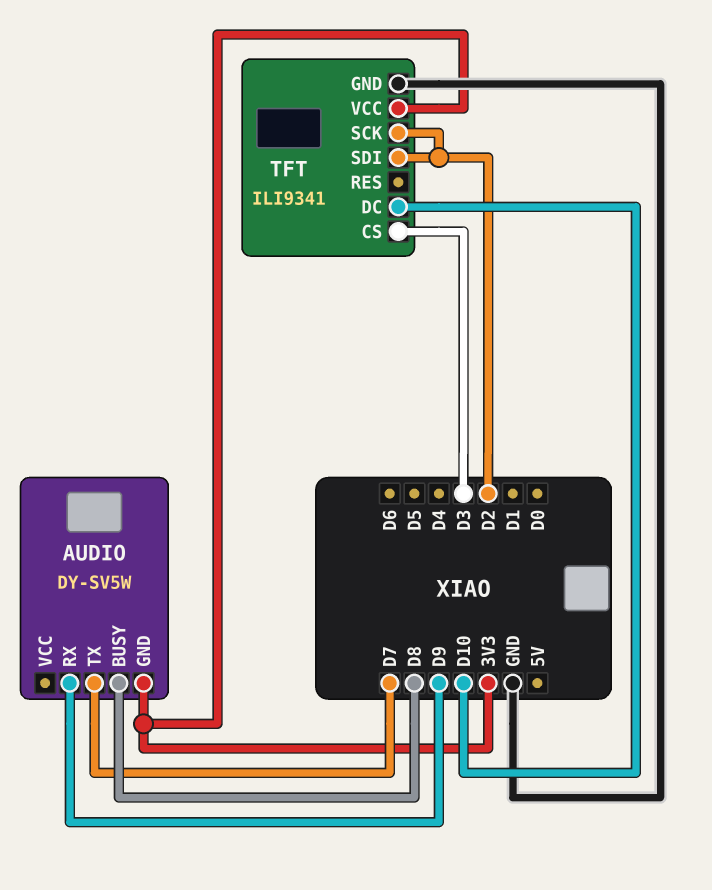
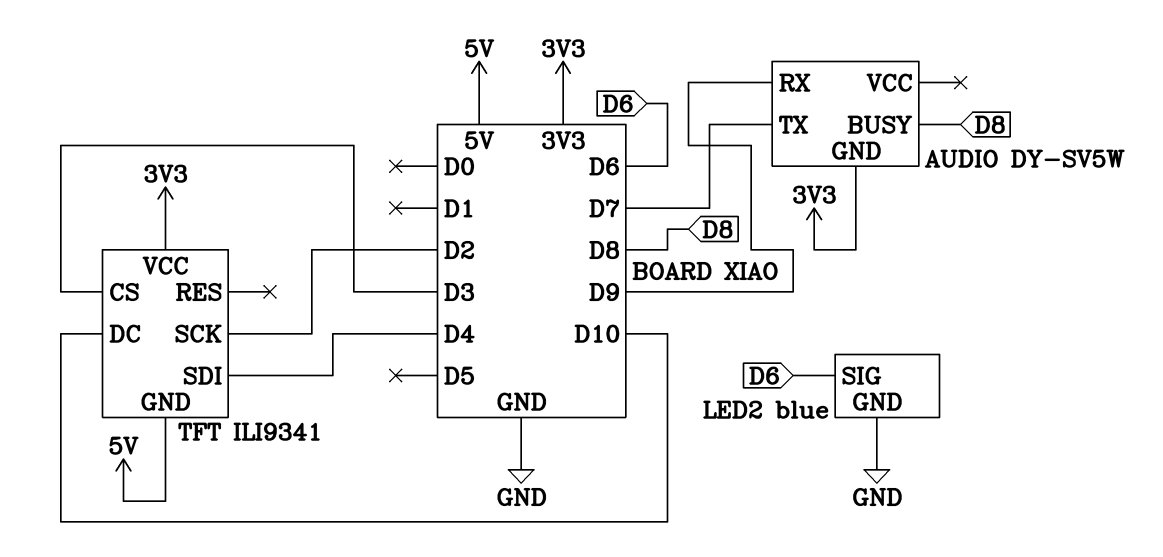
LED2: none -> blue
LED2 pin GND: none -> GND
LED2 pin SIG: none -> D6
TFT pin GND: GND -> 5V
TFT pin SDI: D2 -> D4

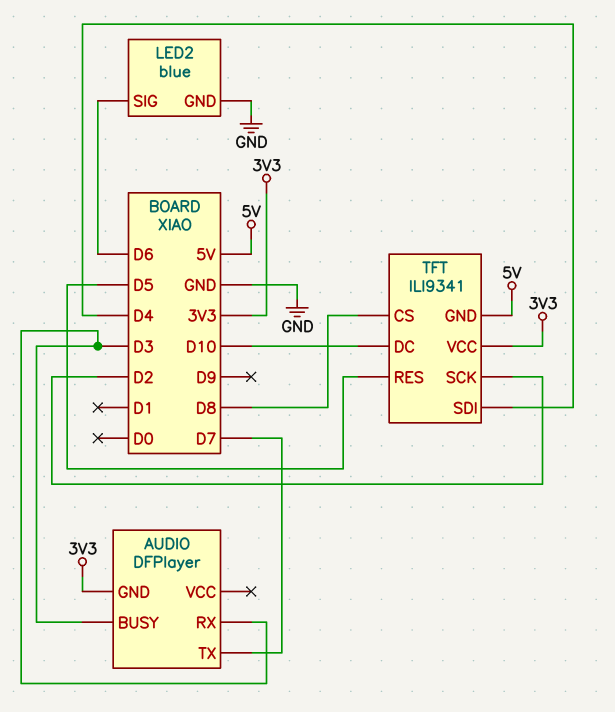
AUDIO: DY-SV5W -> DFPlayer
AUDIO pin BUSY: D8 -> D3
AUDIO pin RX: D9 -> D3
TFT pin CS: D3 -> D8
TFT pin RES: none -> D5

